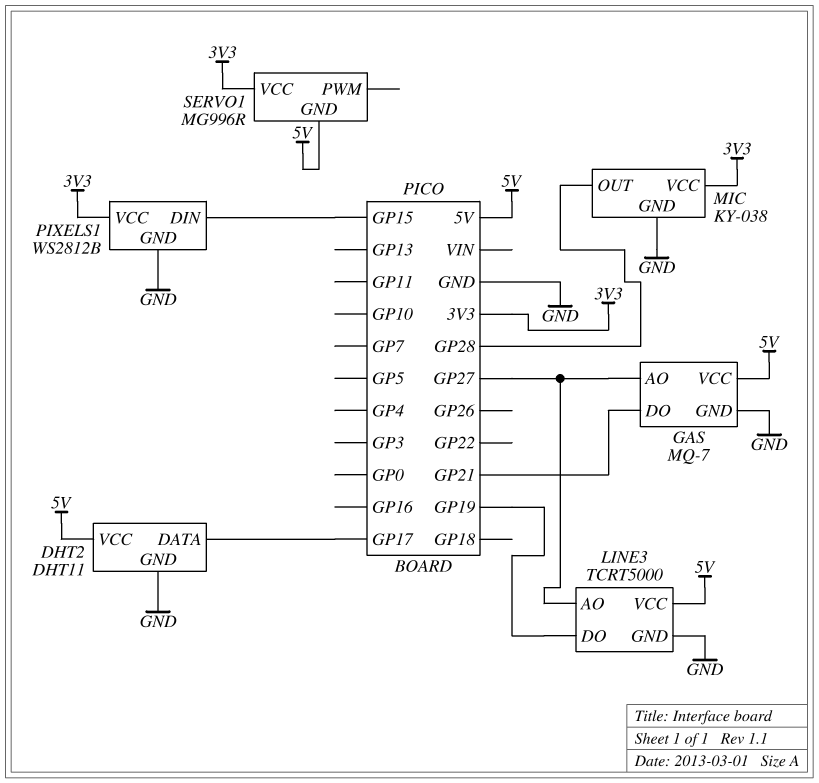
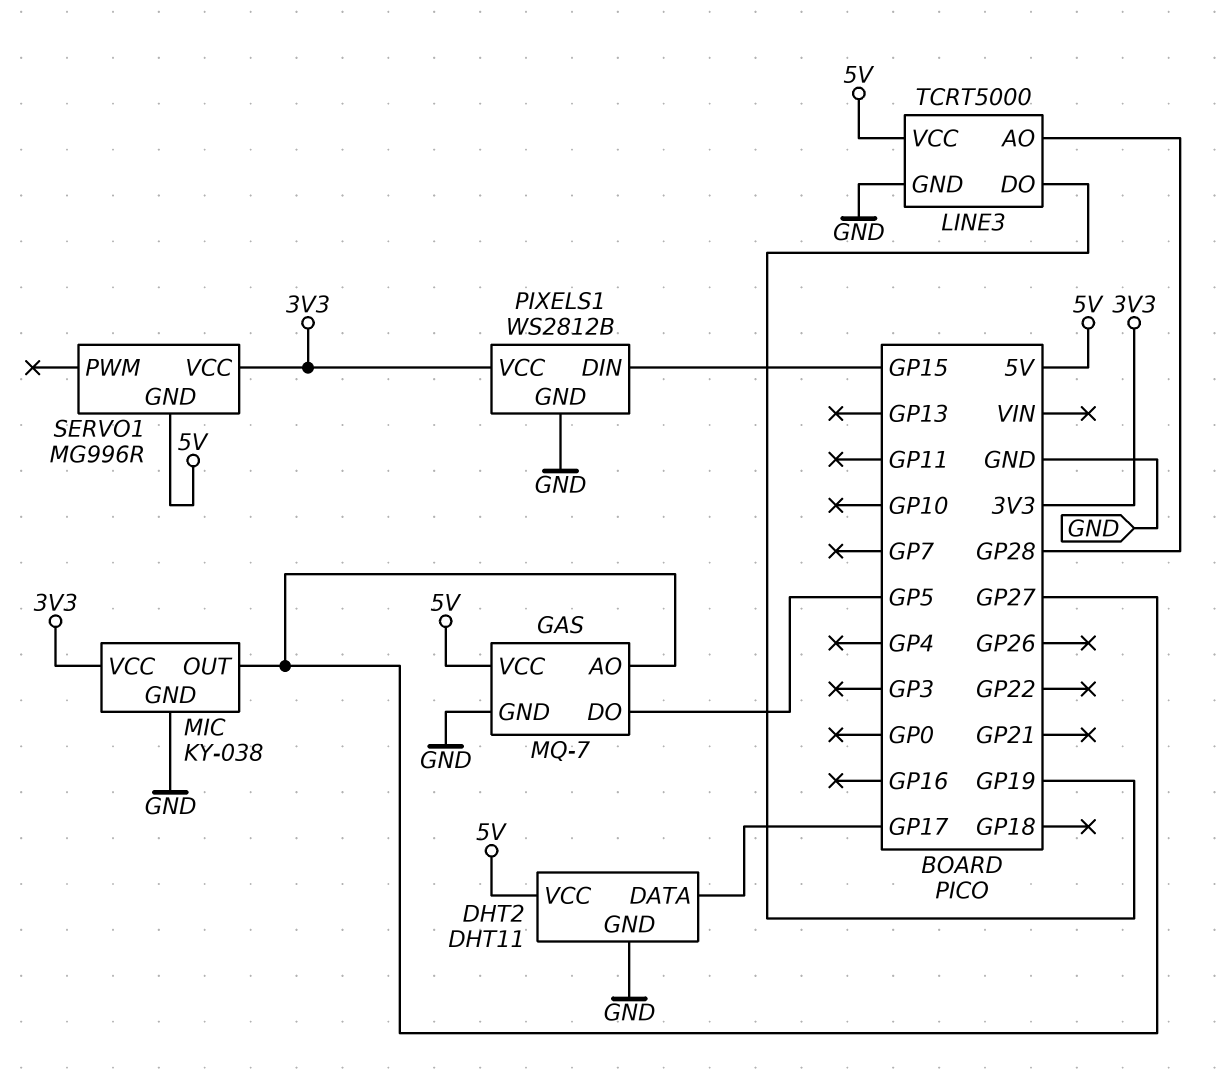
GAS pin DO: GP21 -> GP5
LINE3 pin AO: GP27 -> GP28
MIC pin OUT: GP28 -> GP27

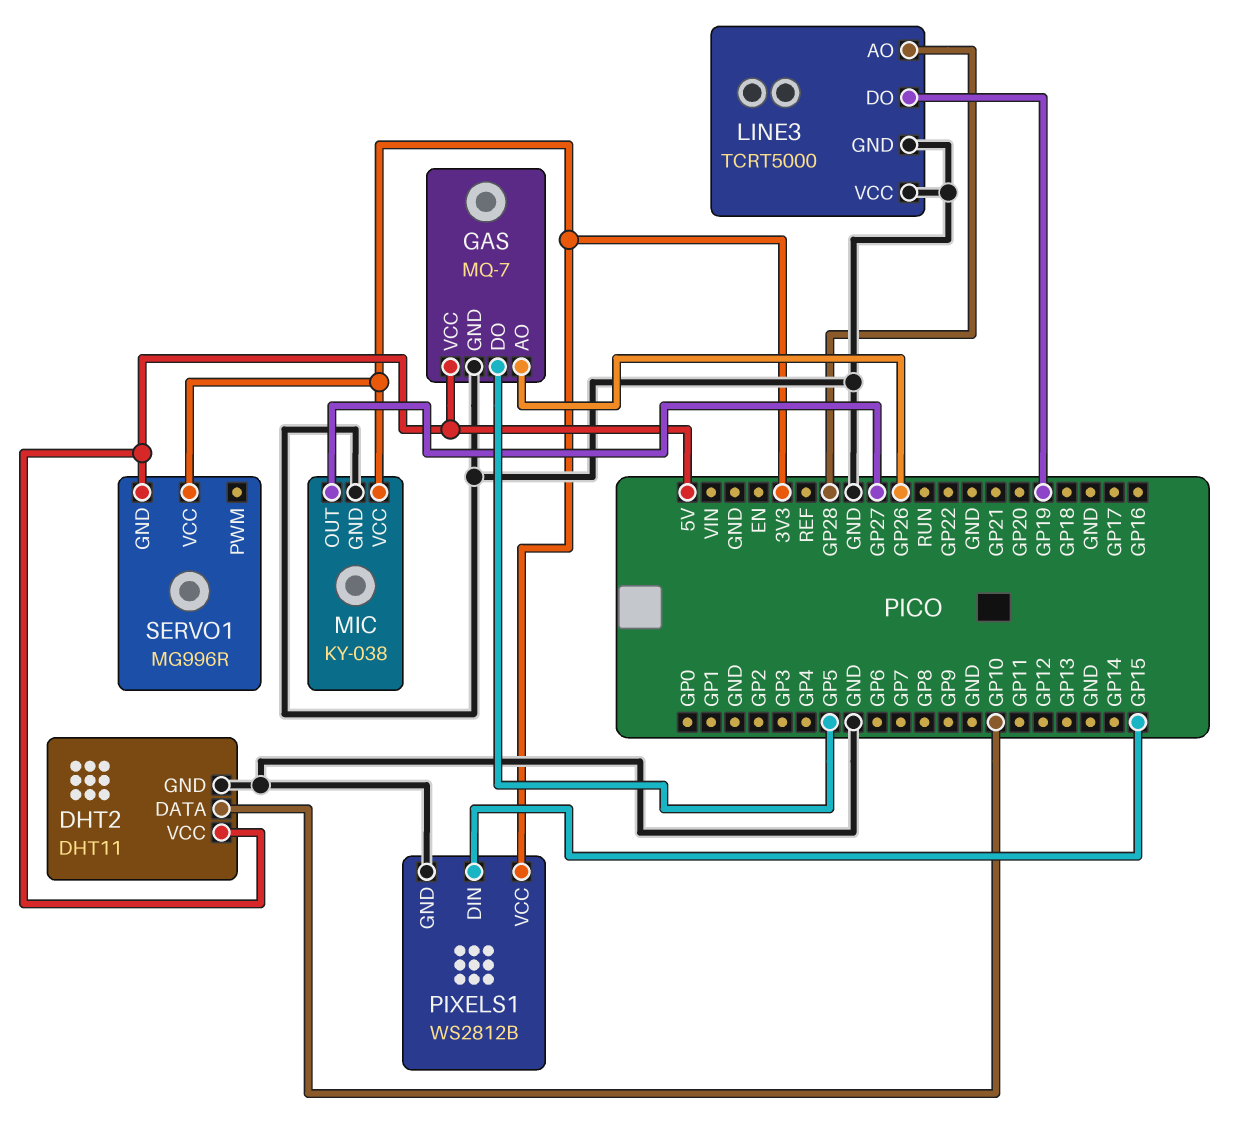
DHT2 pin DATA: GP17 -> GP10
GAS pin AO: GP27 -> GP26
LINE3 pin VCC: 5V -> GND

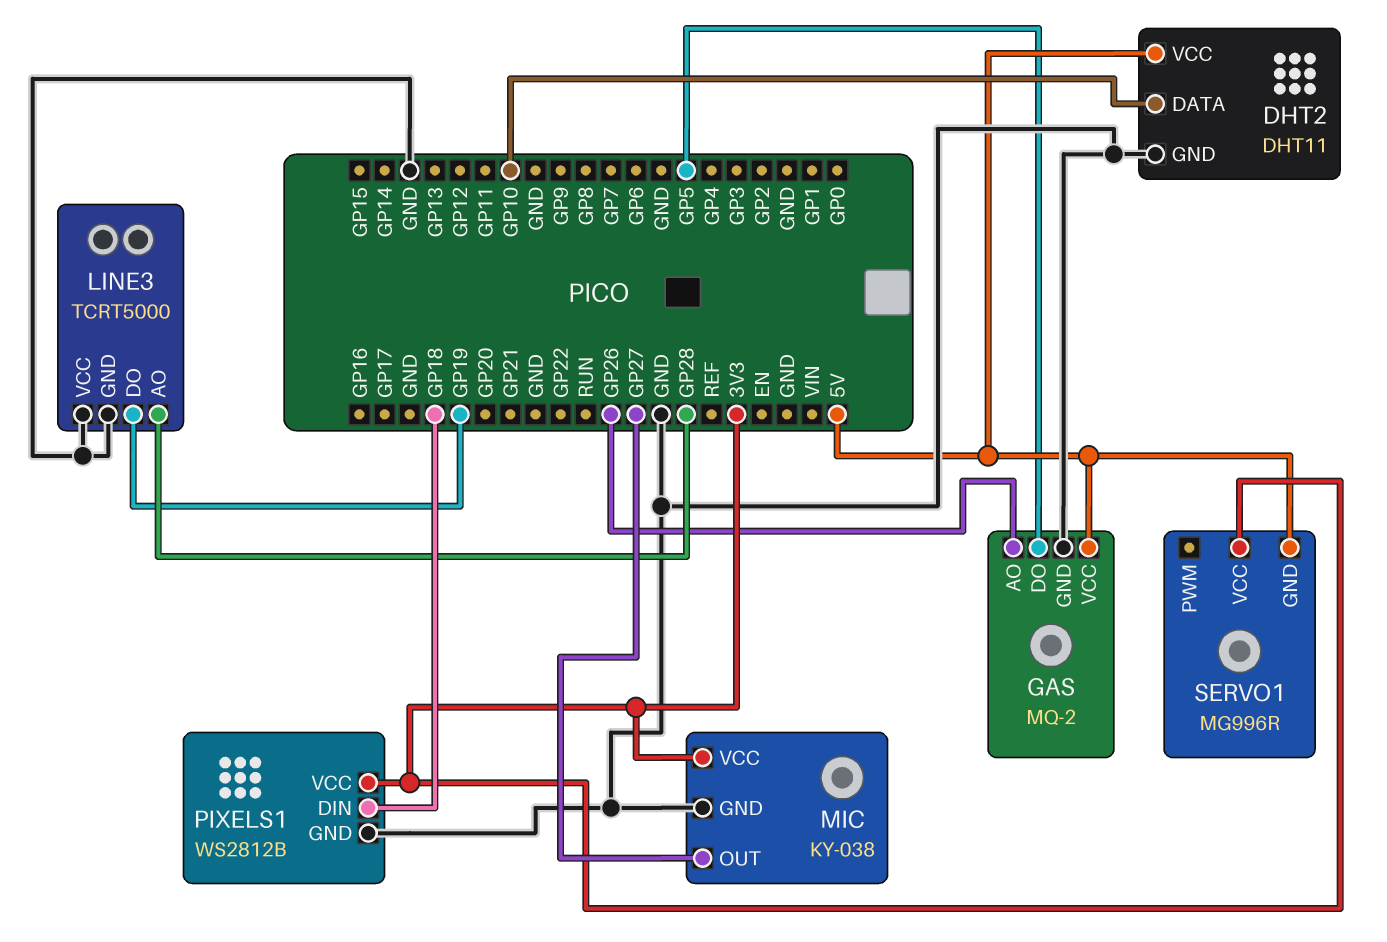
GAS: MQ-7 -> MQ-2
PIXELS1 pin DIN: GP15 -> GP18

